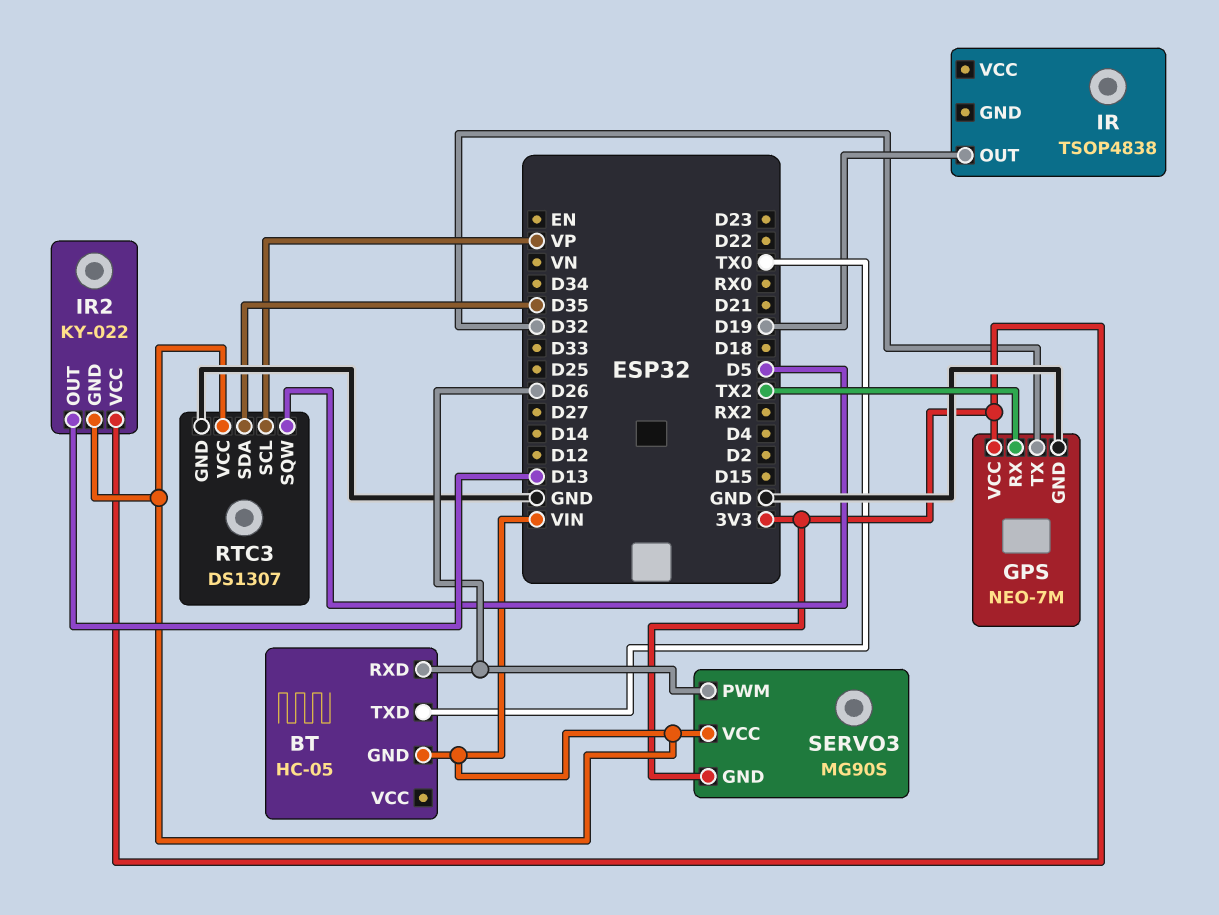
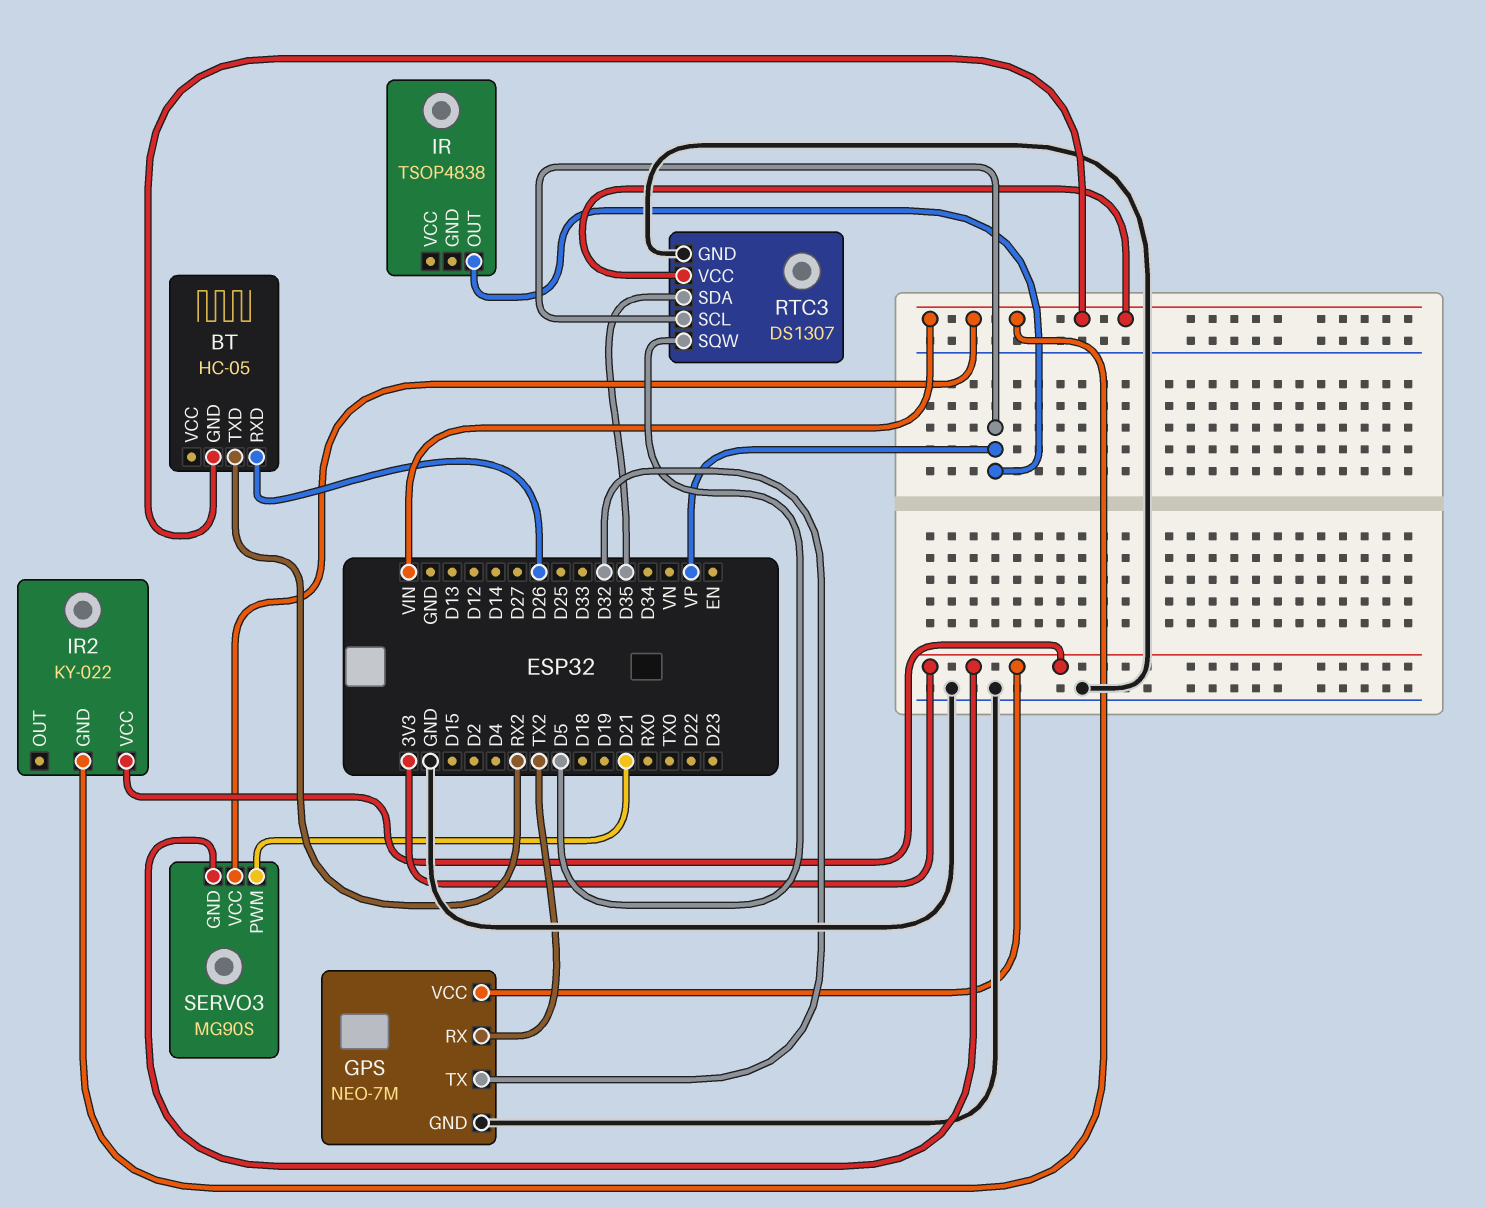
BT pin TXD: TX0 -> RX2
IR pin OUT: D19 -> VP
IR2 pin OUT: D13 -> none
SERVO3 pin PWM: D26 -> D21

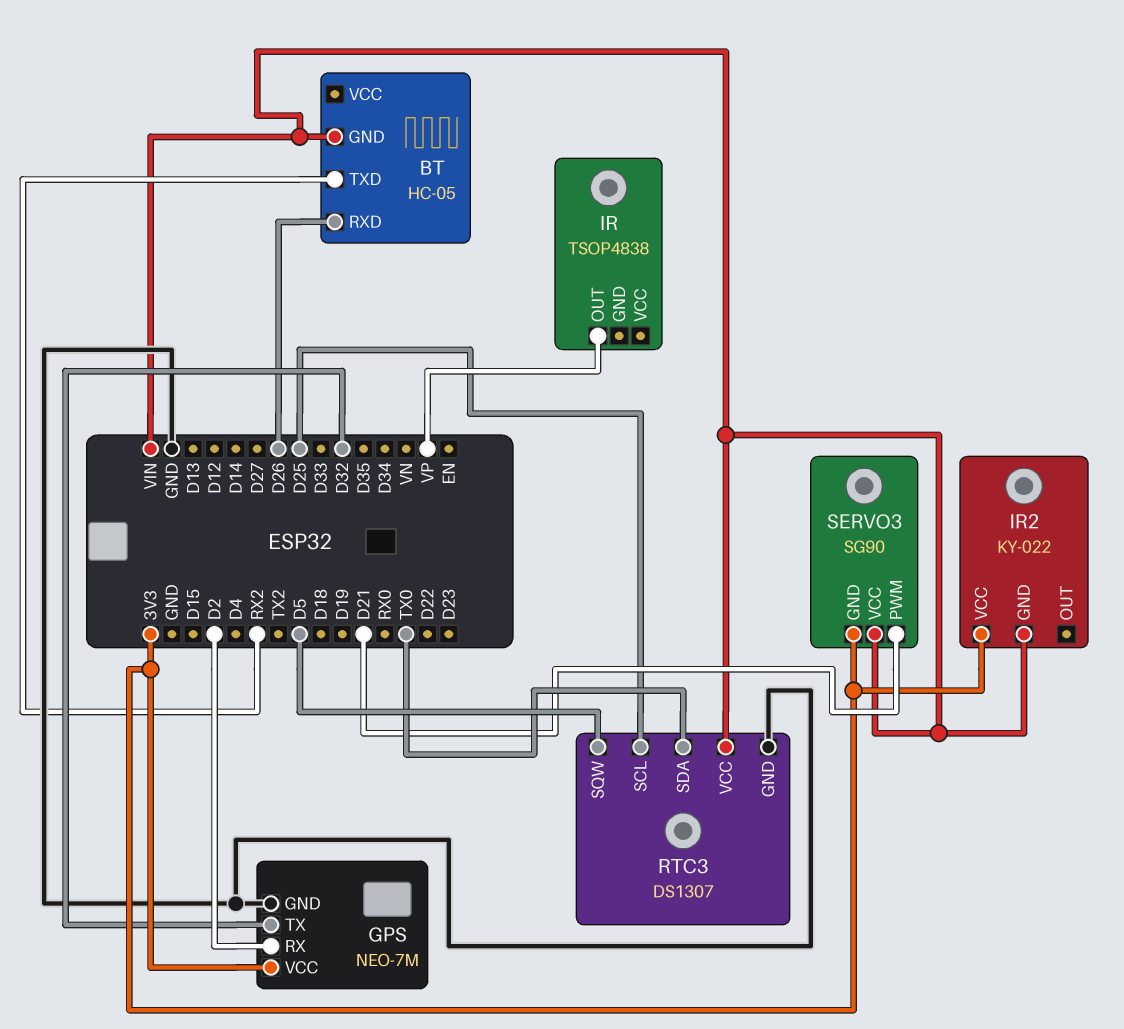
GPS pin RX: TX2 -> D2
RTC3 pin SCL: VP -> D25
RTC3 pin SDA: D35 -> TX0
SERVO3: MG90S -> SG90

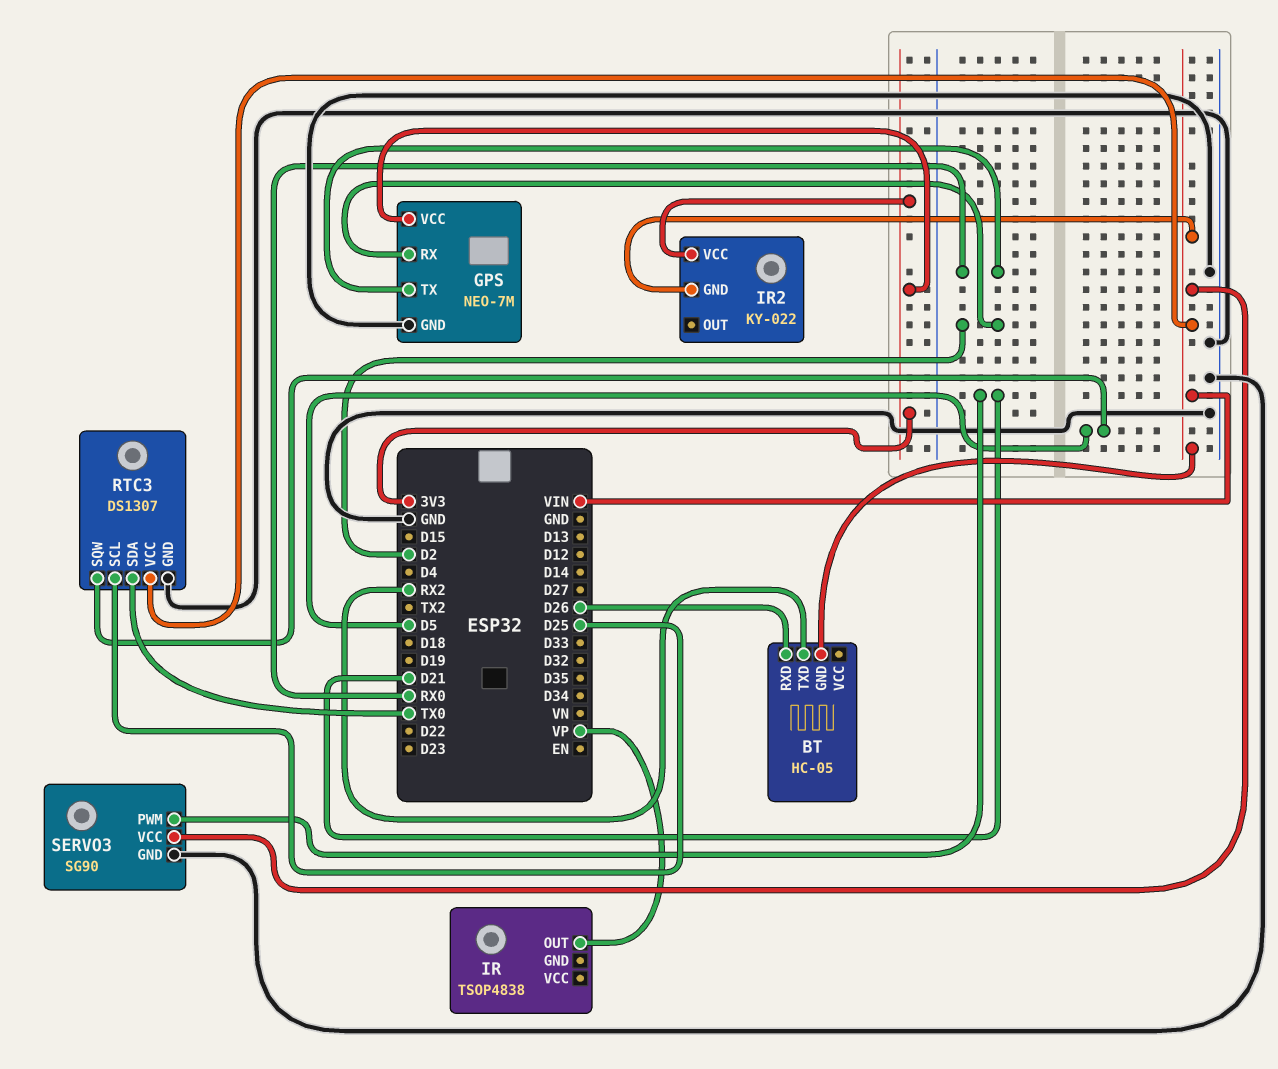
GPS pin TX: D32 -> RX0
SERVO3 pin GND: 3V3 -> GND

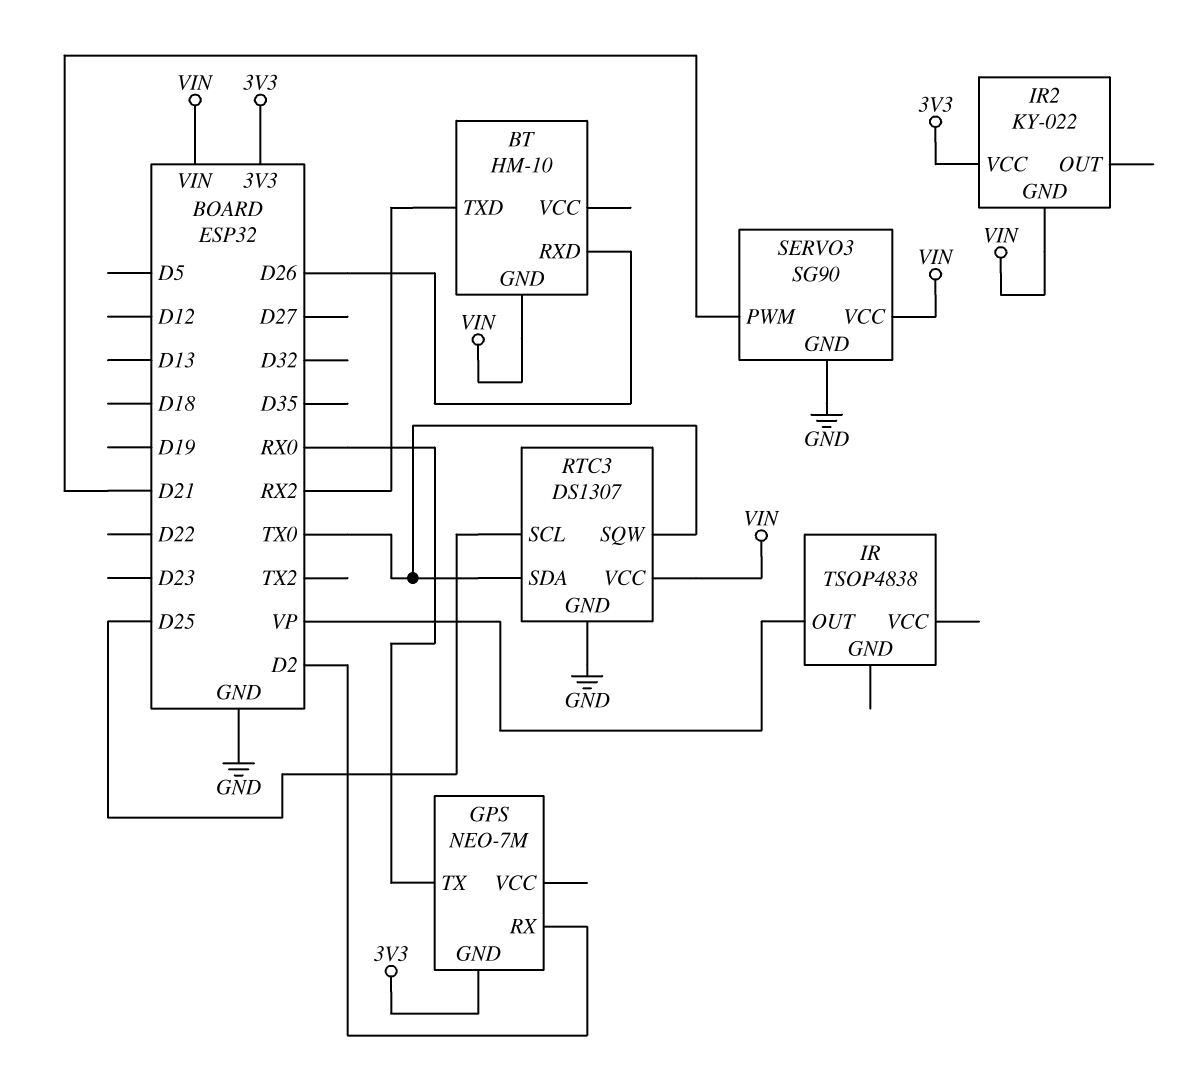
BT: HC-05 -> HM-10
GPS pin GND: GND -> 3V3
GPS pin VCC: 3V3 -> none
RTC3 pin SQW: D5 -> TX0

